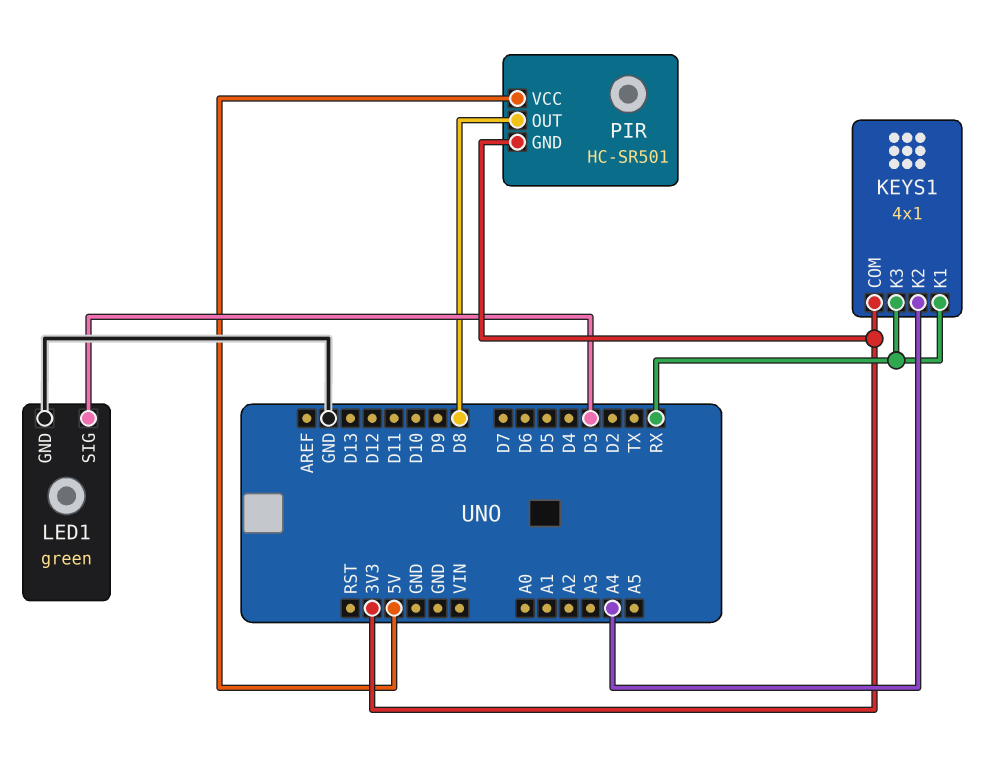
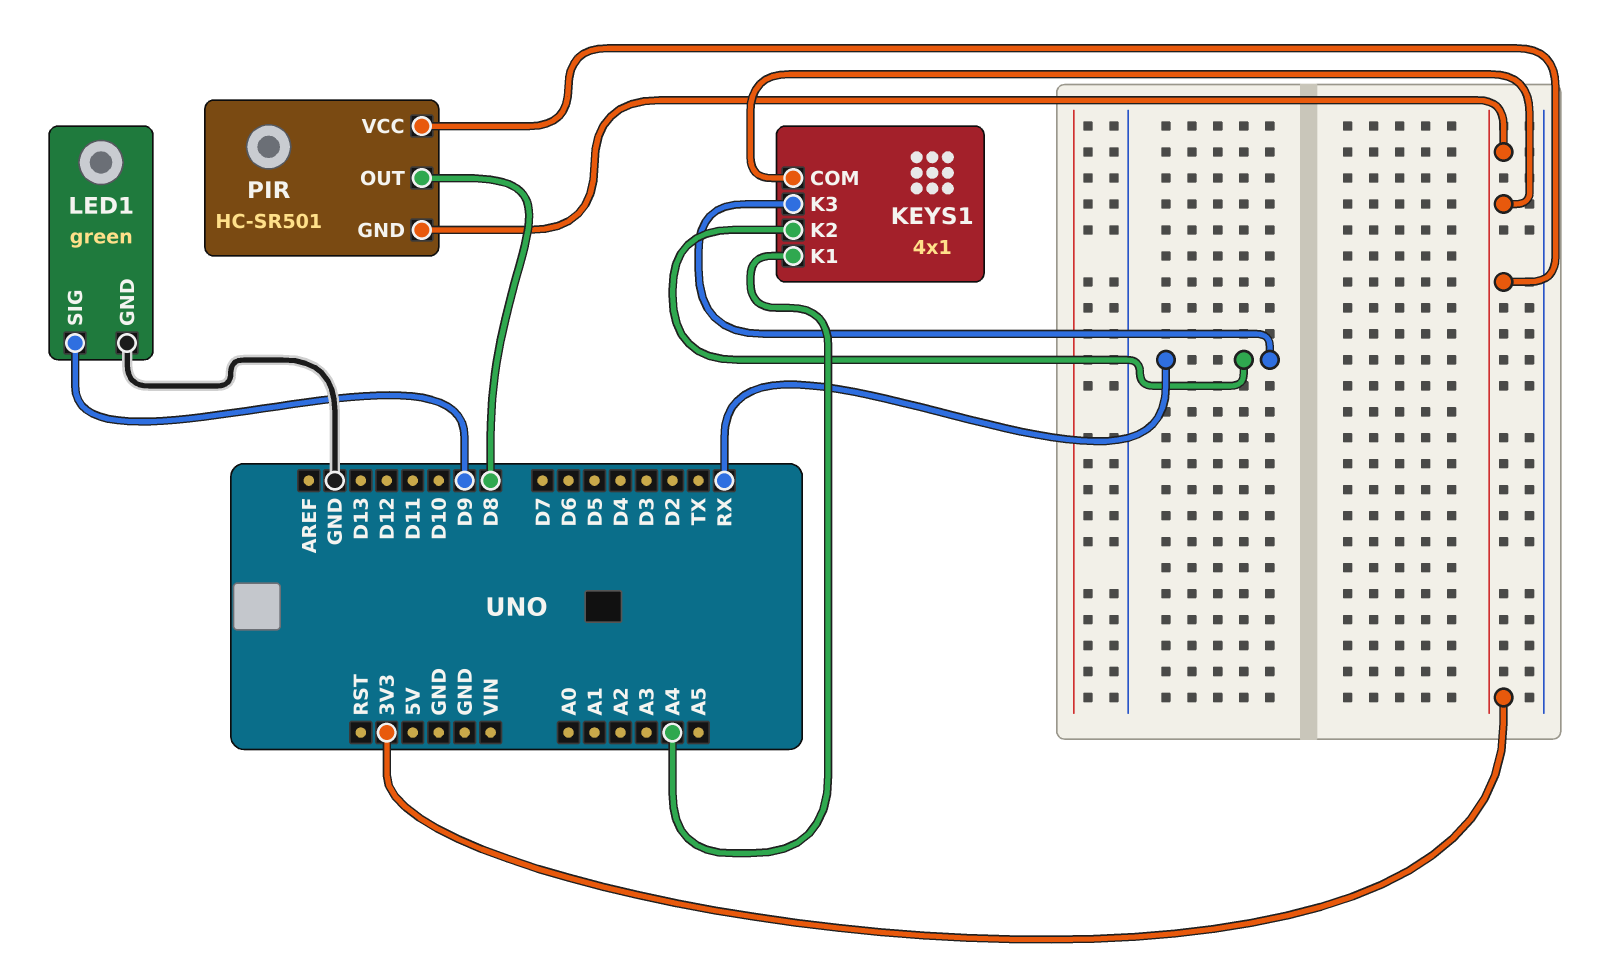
KEYS1 pin K1: RX -> A4
KEYS1 pin K2: A4 -> RX
LED1 pin SIG: D3 -> D9
PIR pin VCC: 5V -> 3V3

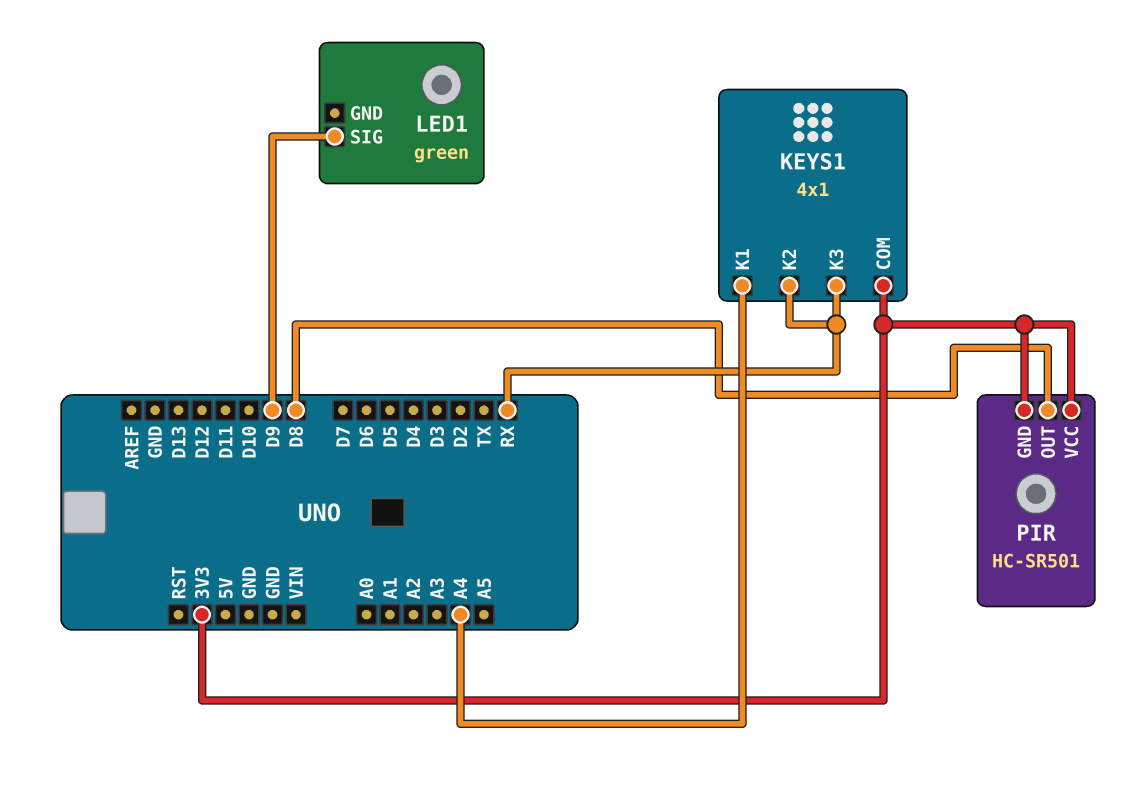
LED1 pin GND: GND -> none

